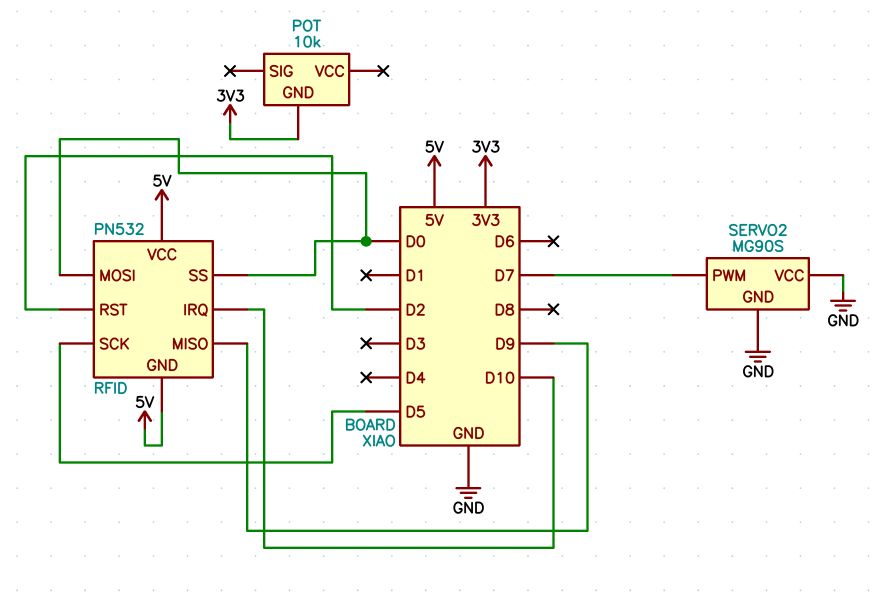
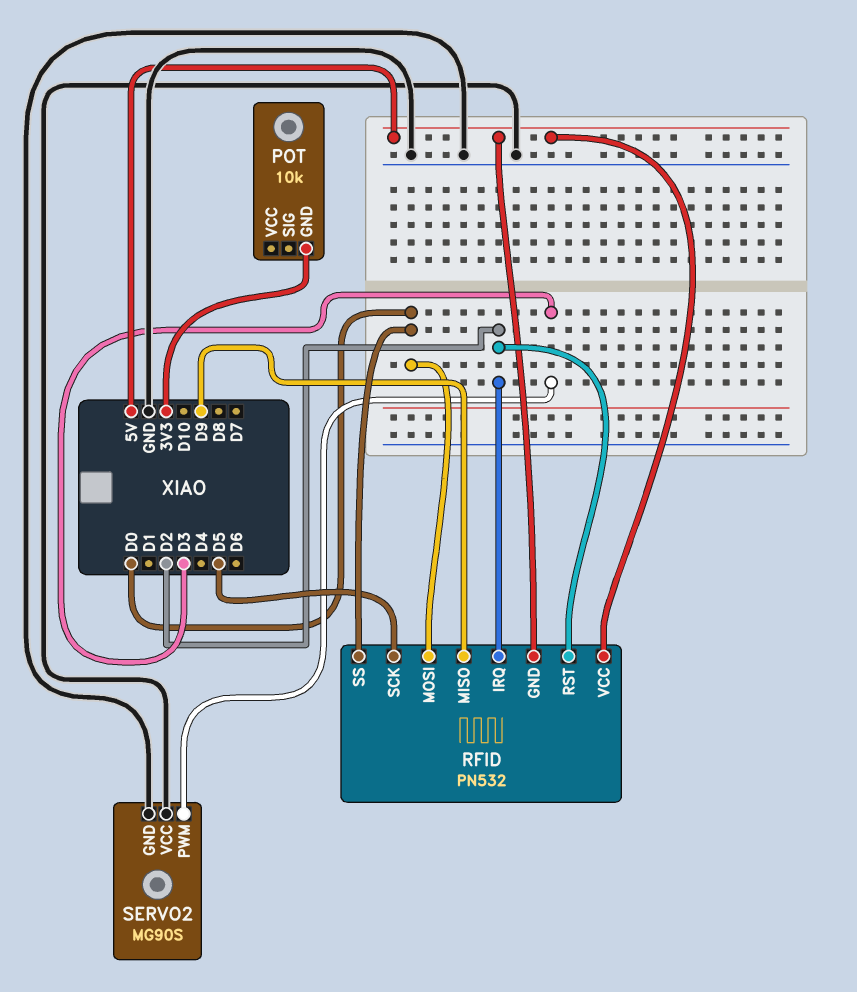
RFID pin IRQ: D10 -> D2
SERVO2 pin PWM: D7 -> D3

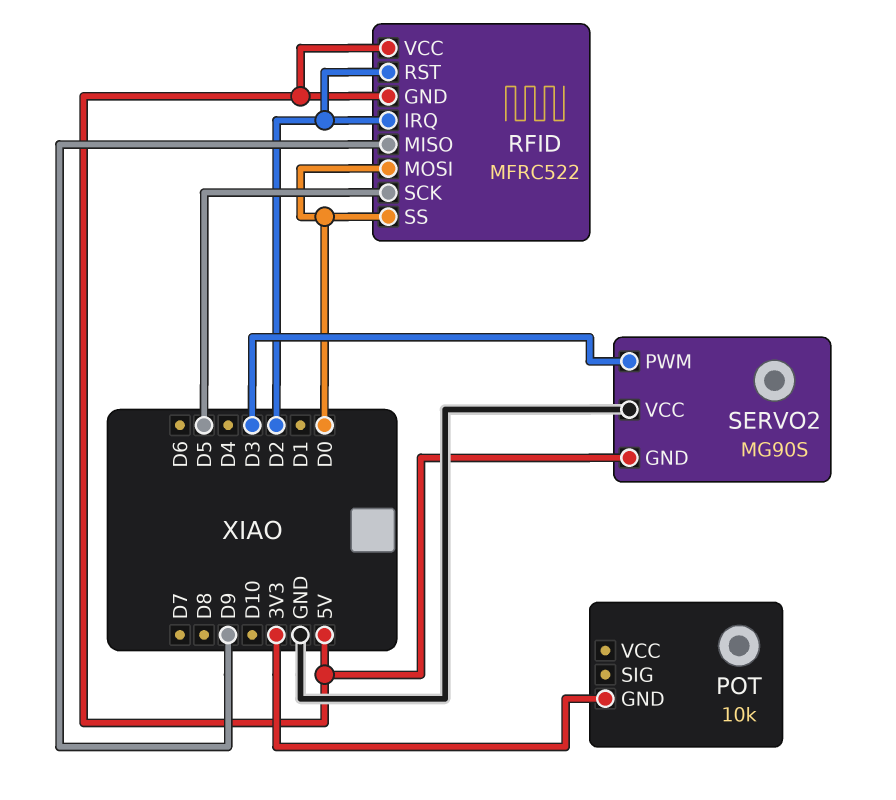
RFID: PN532 -> MFRC522
SERVO2 pin GND: GND -> 5V

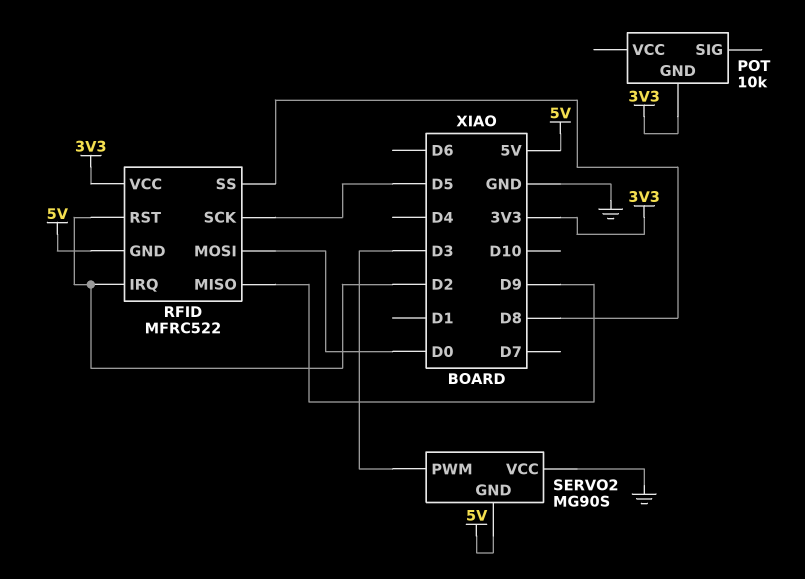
RFID pin SS: D0 -> D8
RFID pin VCC: 5V -> 3V3

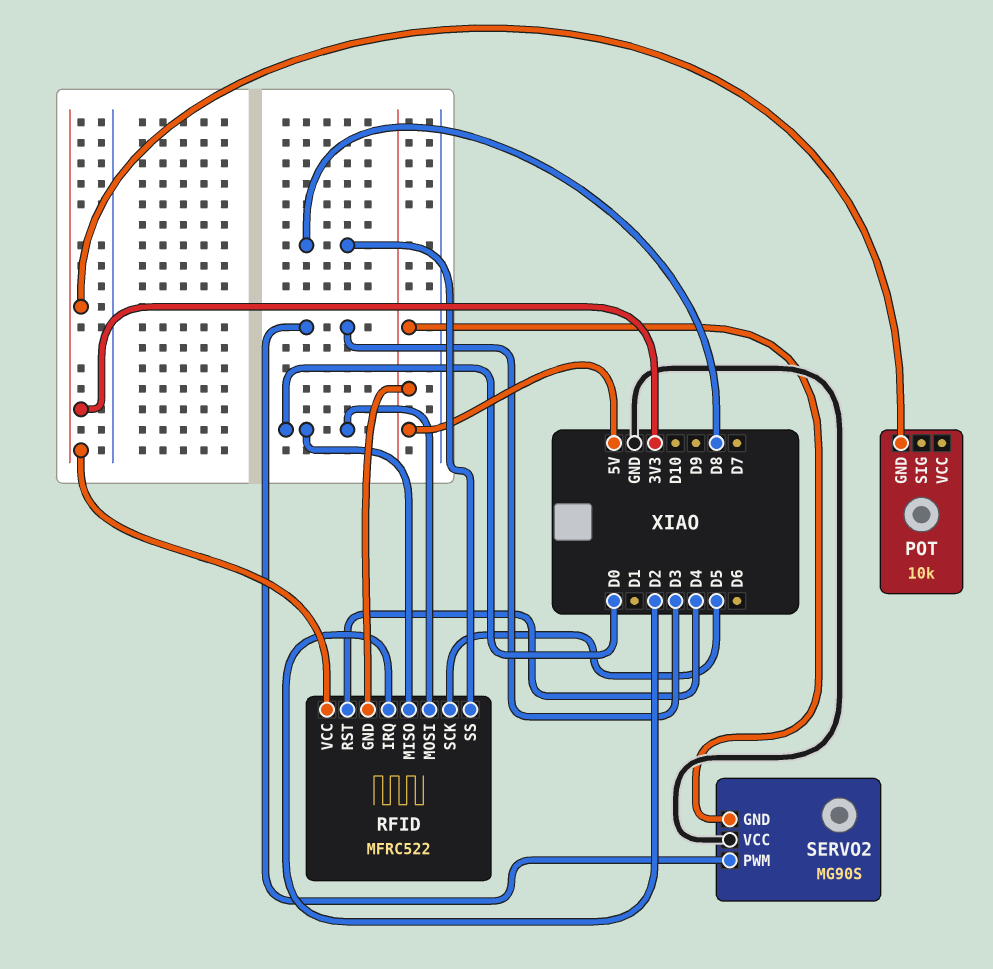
RFID pin MISO: D9 -> D0
RFID pin RST: D2 -> D4

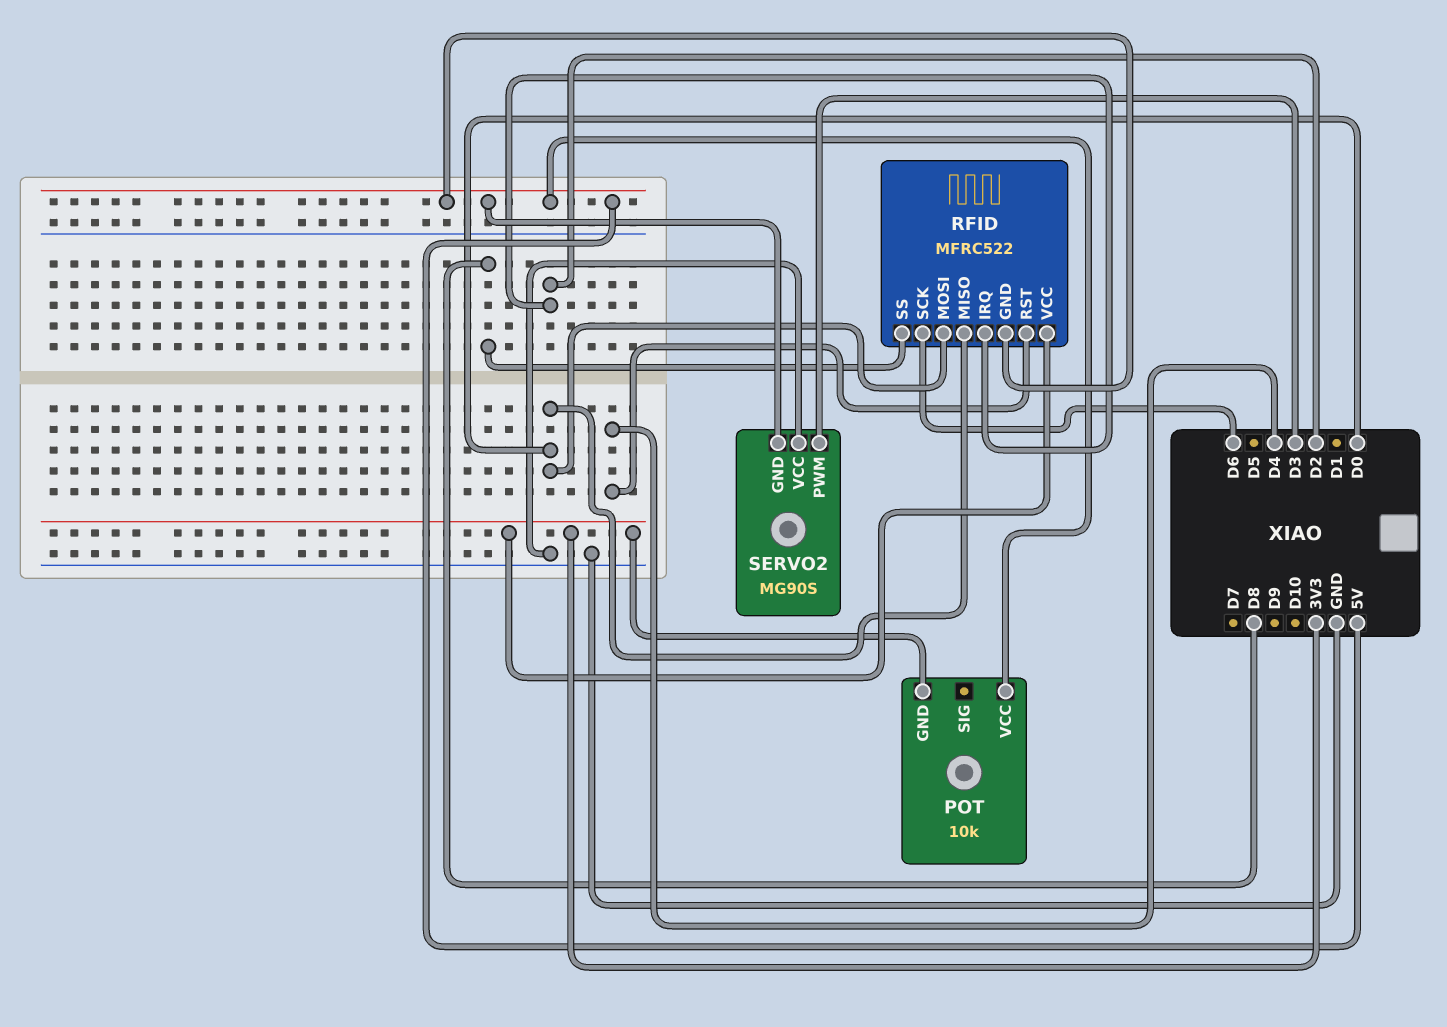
POT pin VCC: none -> 5V
RFID pin SCK: D5 -> D6

